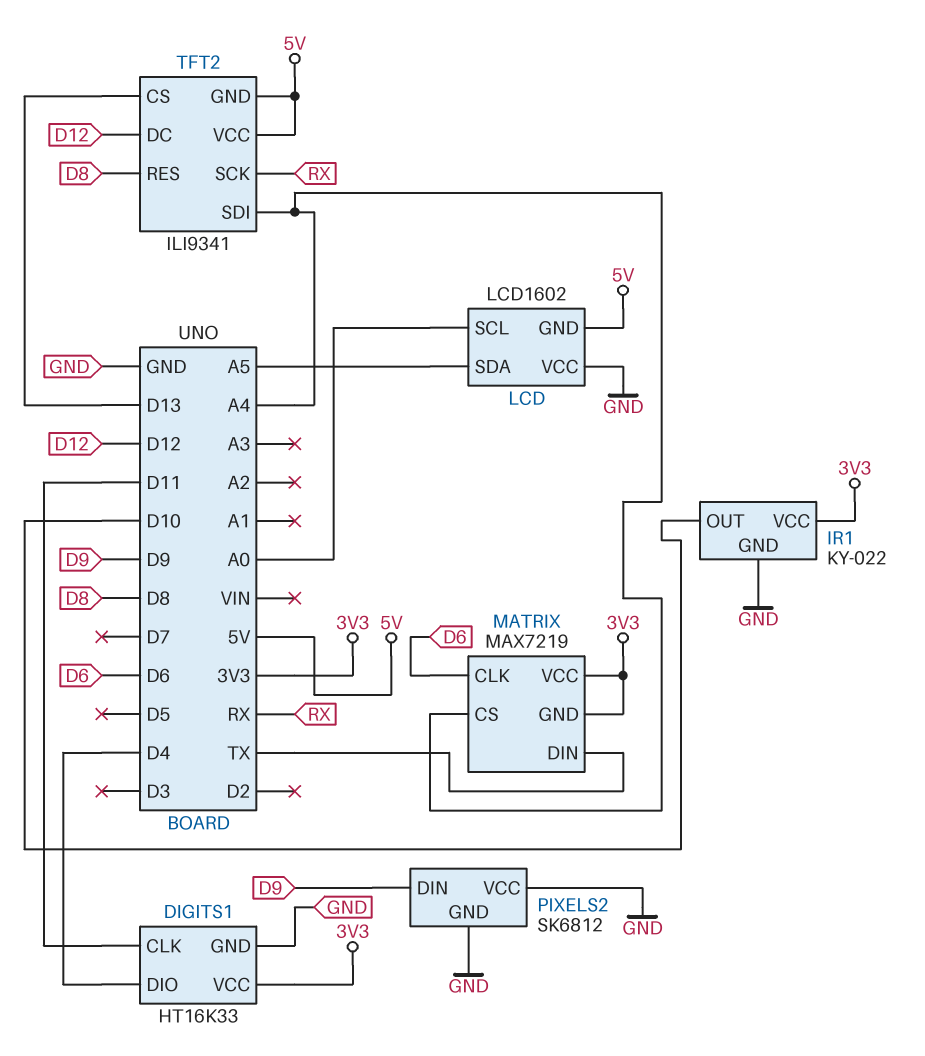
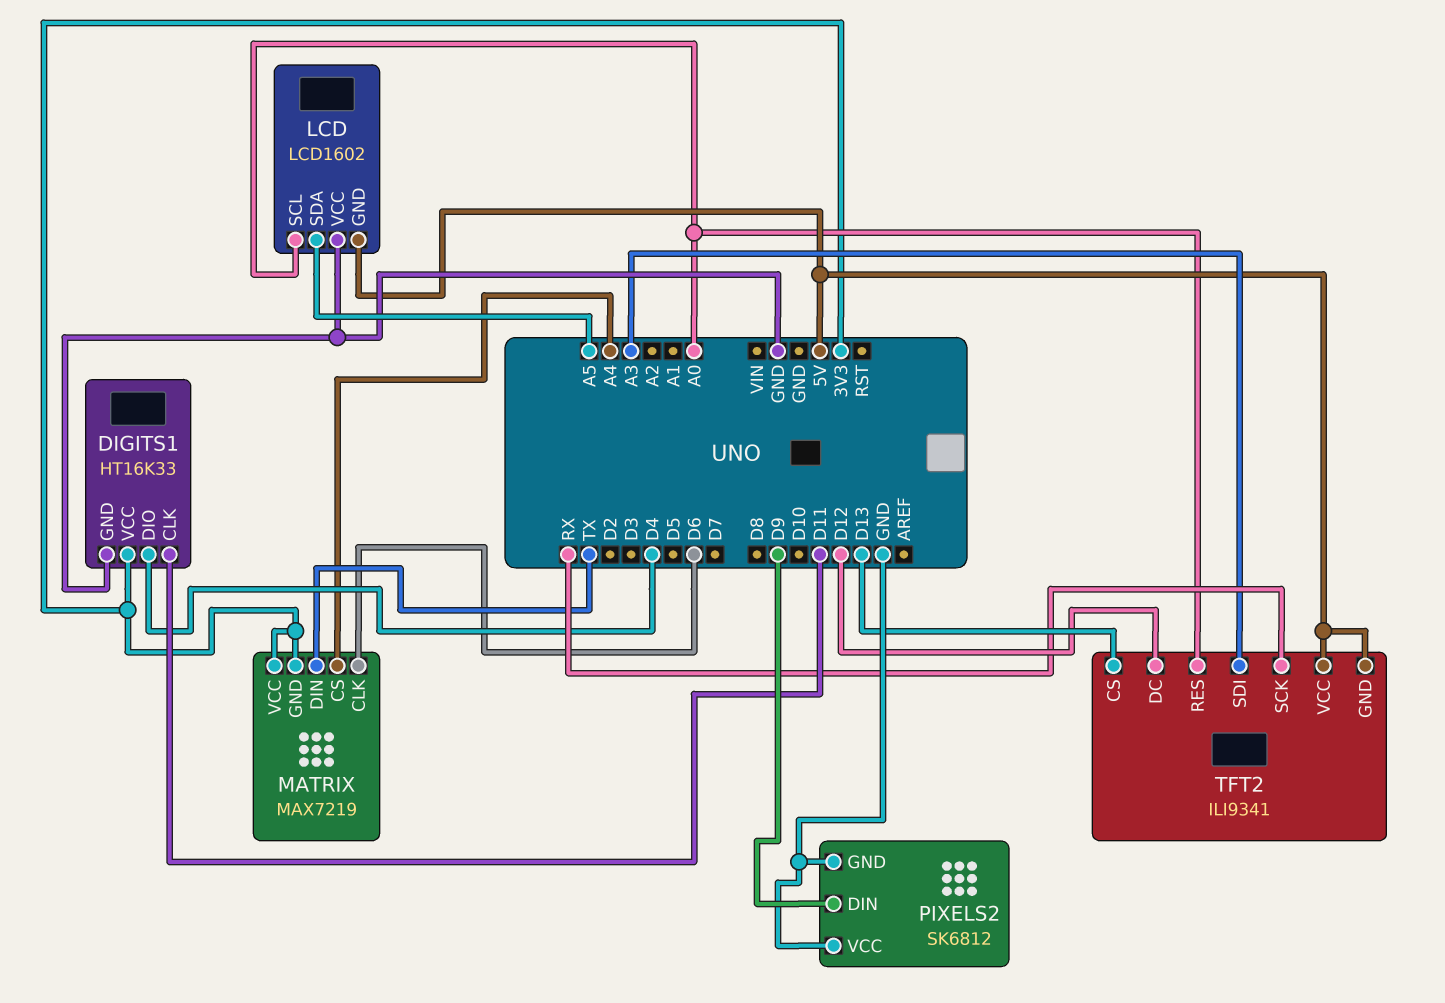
IR1: KY-022 -> none
IR1 pin GND: GND -> none
IR1 pin OUT: D10 -> none
IR1 pin VCC: 3V3 -> none
TFT2 pin RES: D8 -> A0
TFT2 pin SDI: A4 -> A3

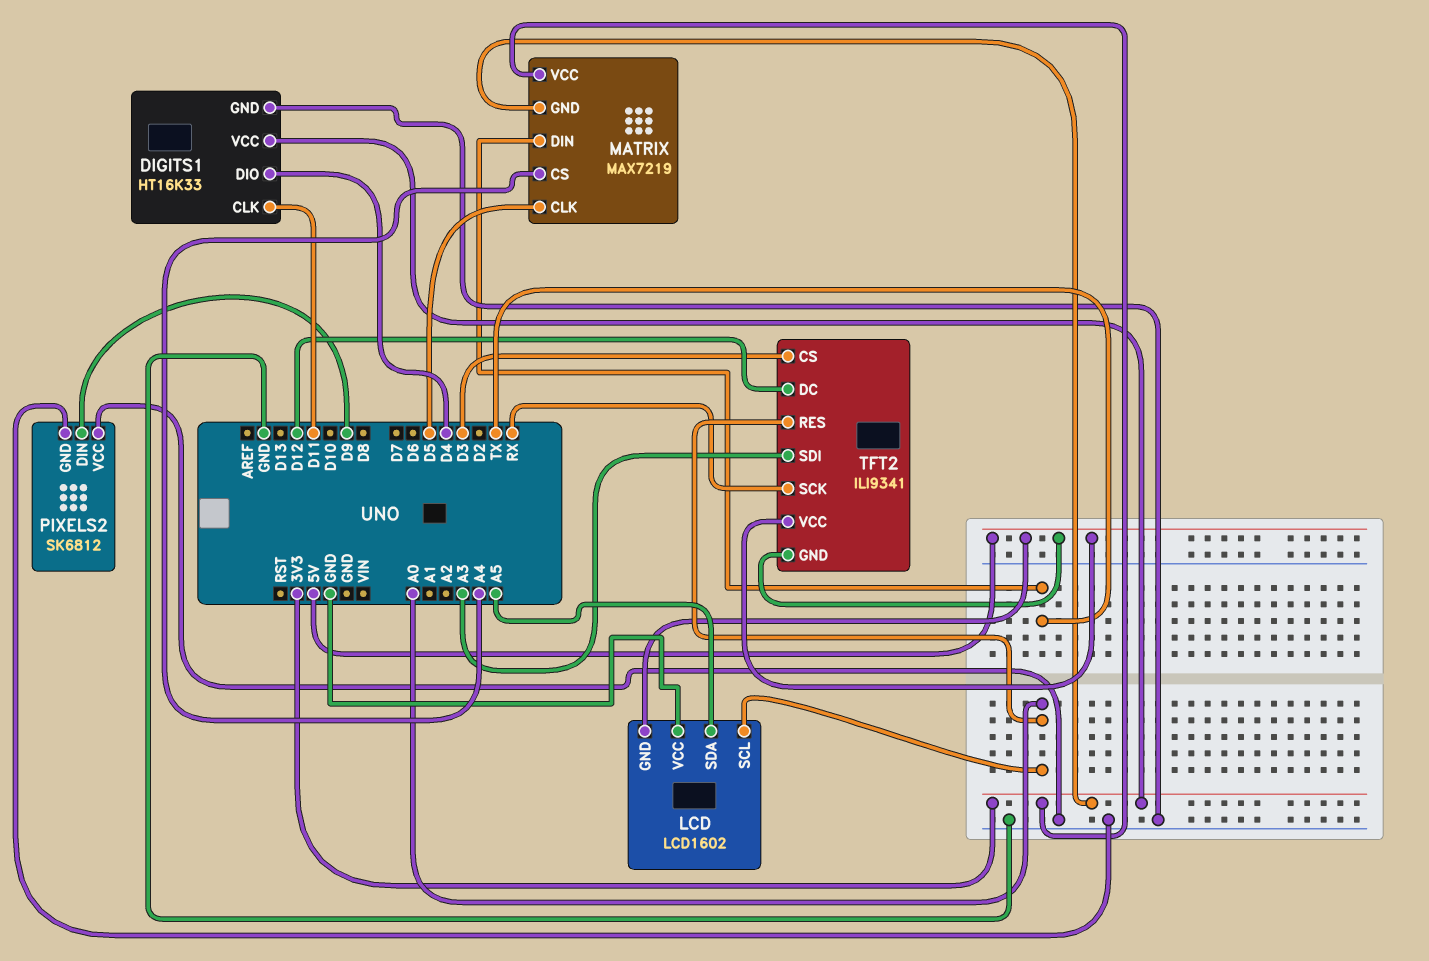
MATRIX pin CLK: D6 -> D5
TFT2 pin CS: D13 -> D3

